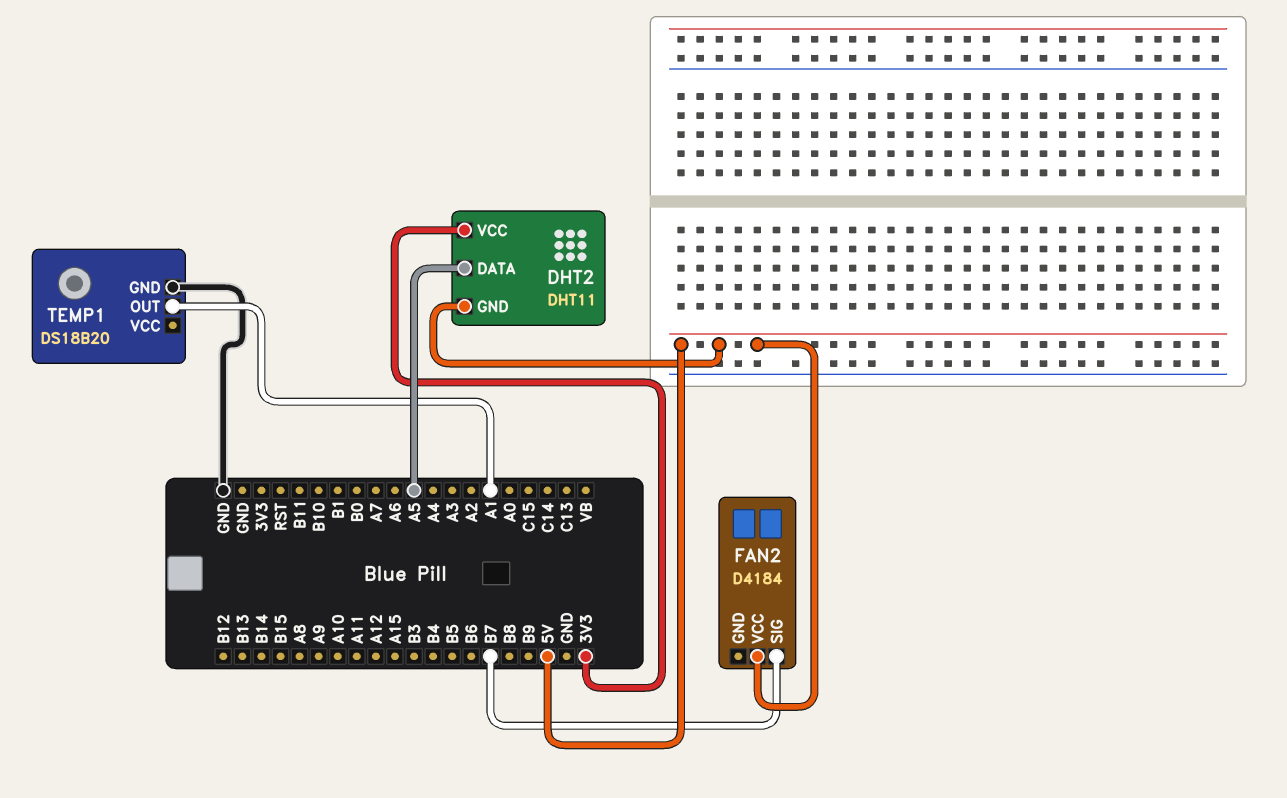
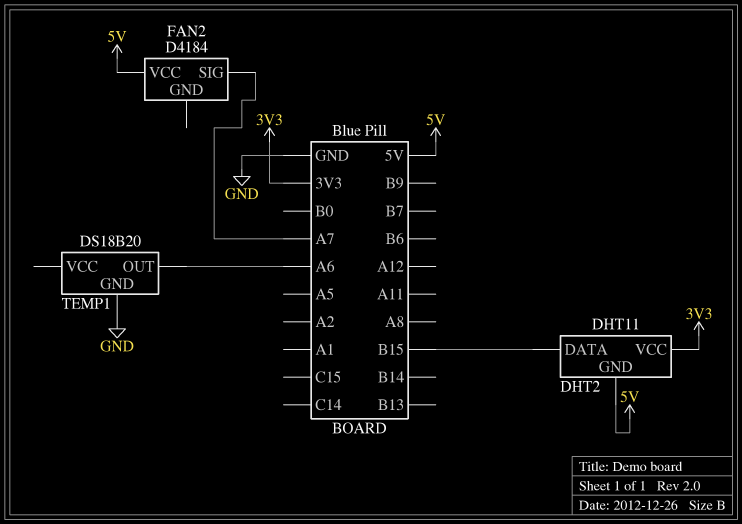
DHT2 pin DATA: A5 -> B15
FAN2 pin SIG: B7 -> A7
TEMP1 pin OUT: A1 -> A6

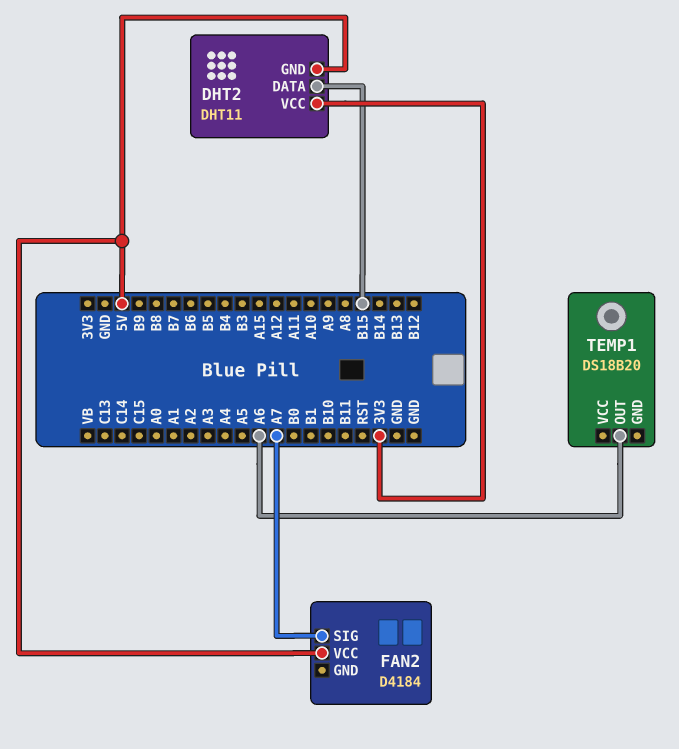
TEMP1 pin GND: GND -> none

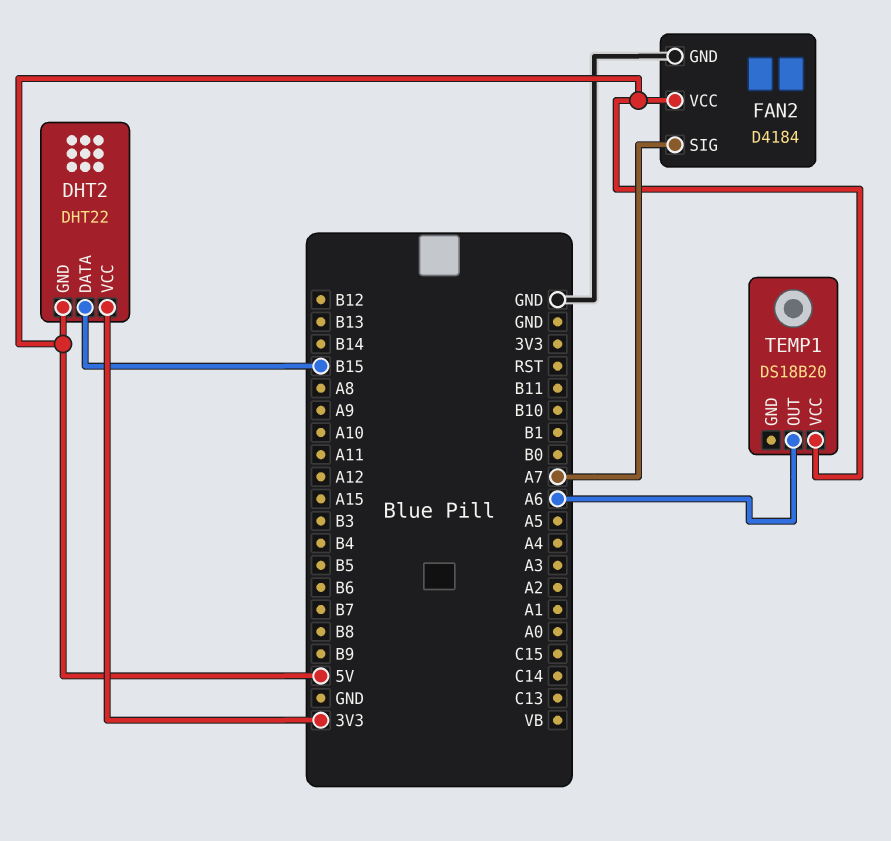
DHT2: DHT11 -> DHT22
FAN2 pin GND: none -> GND
TEMP1 pin VCC: none -> 5V

